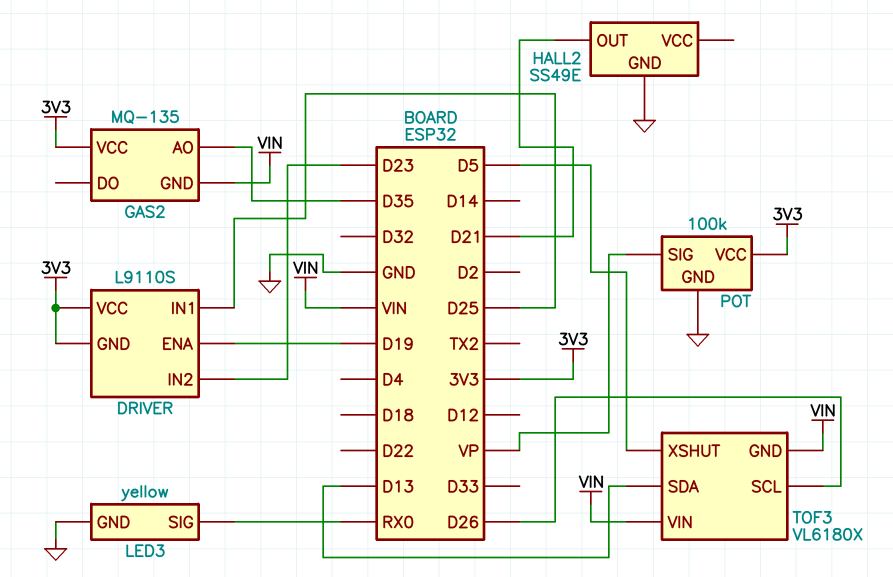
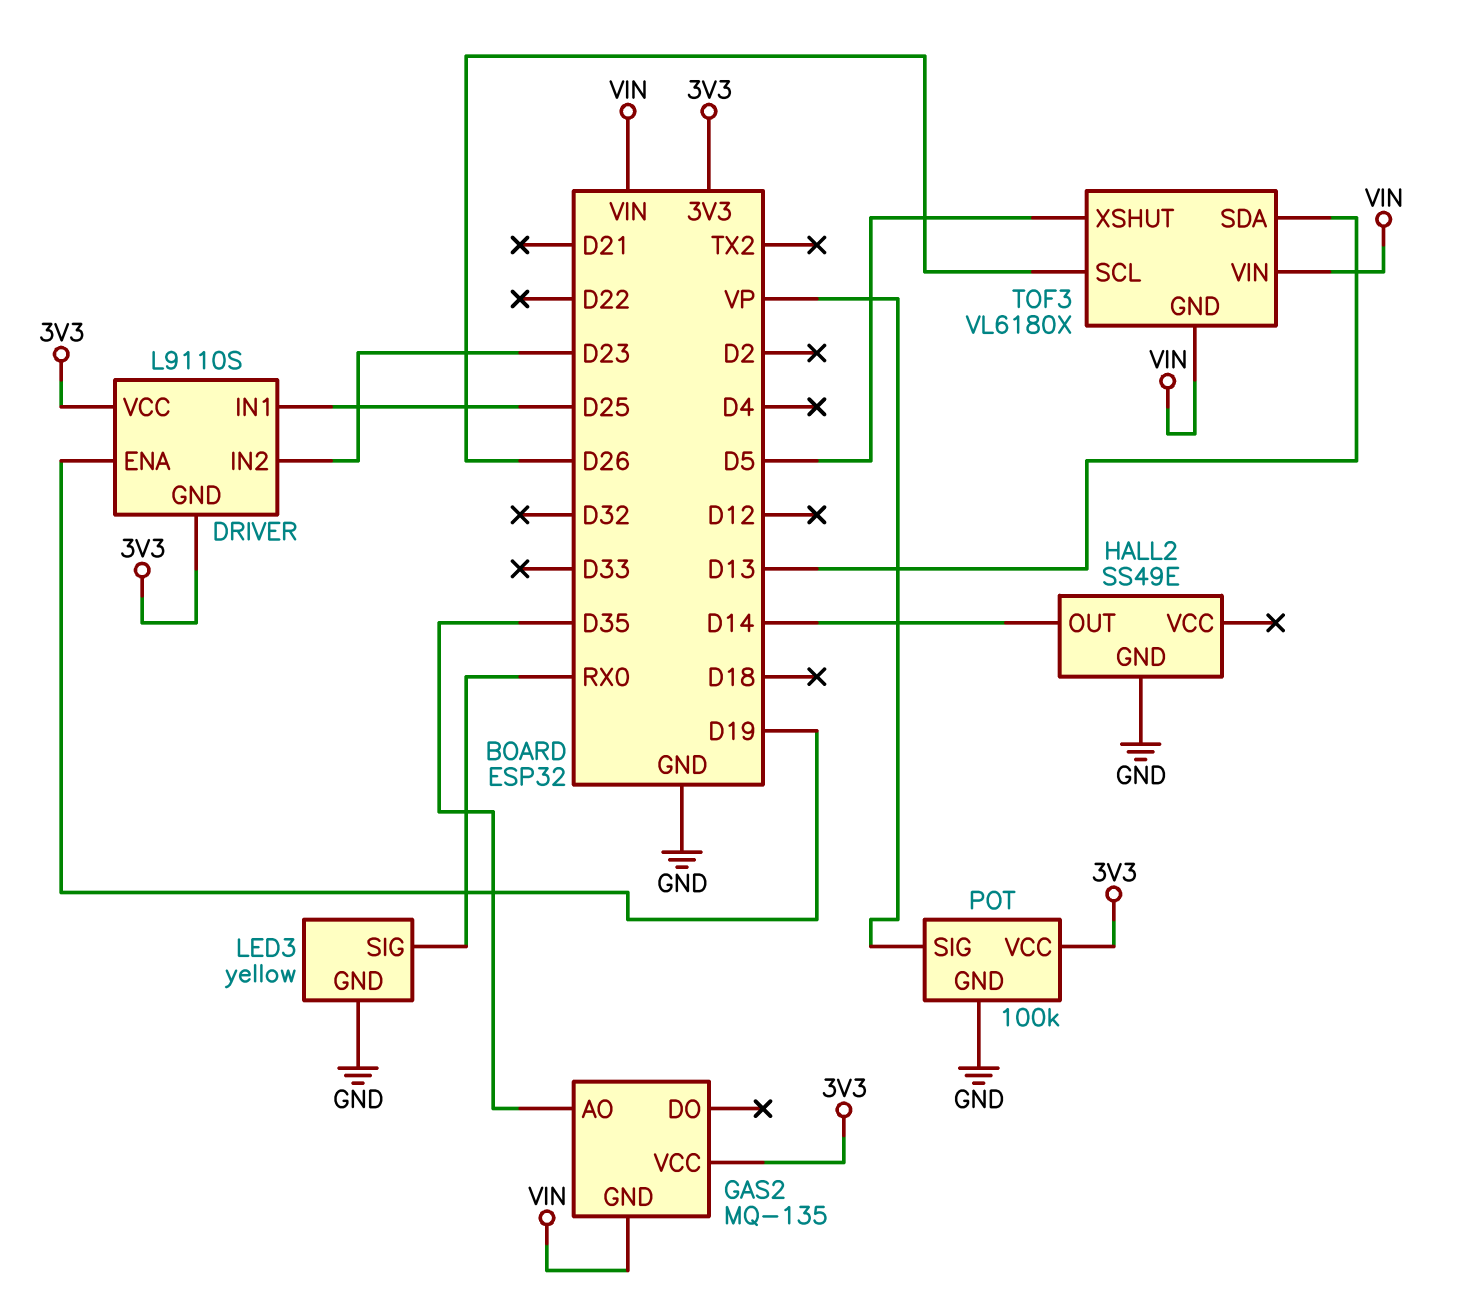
HALL2 pin OUT: D21 -> D14

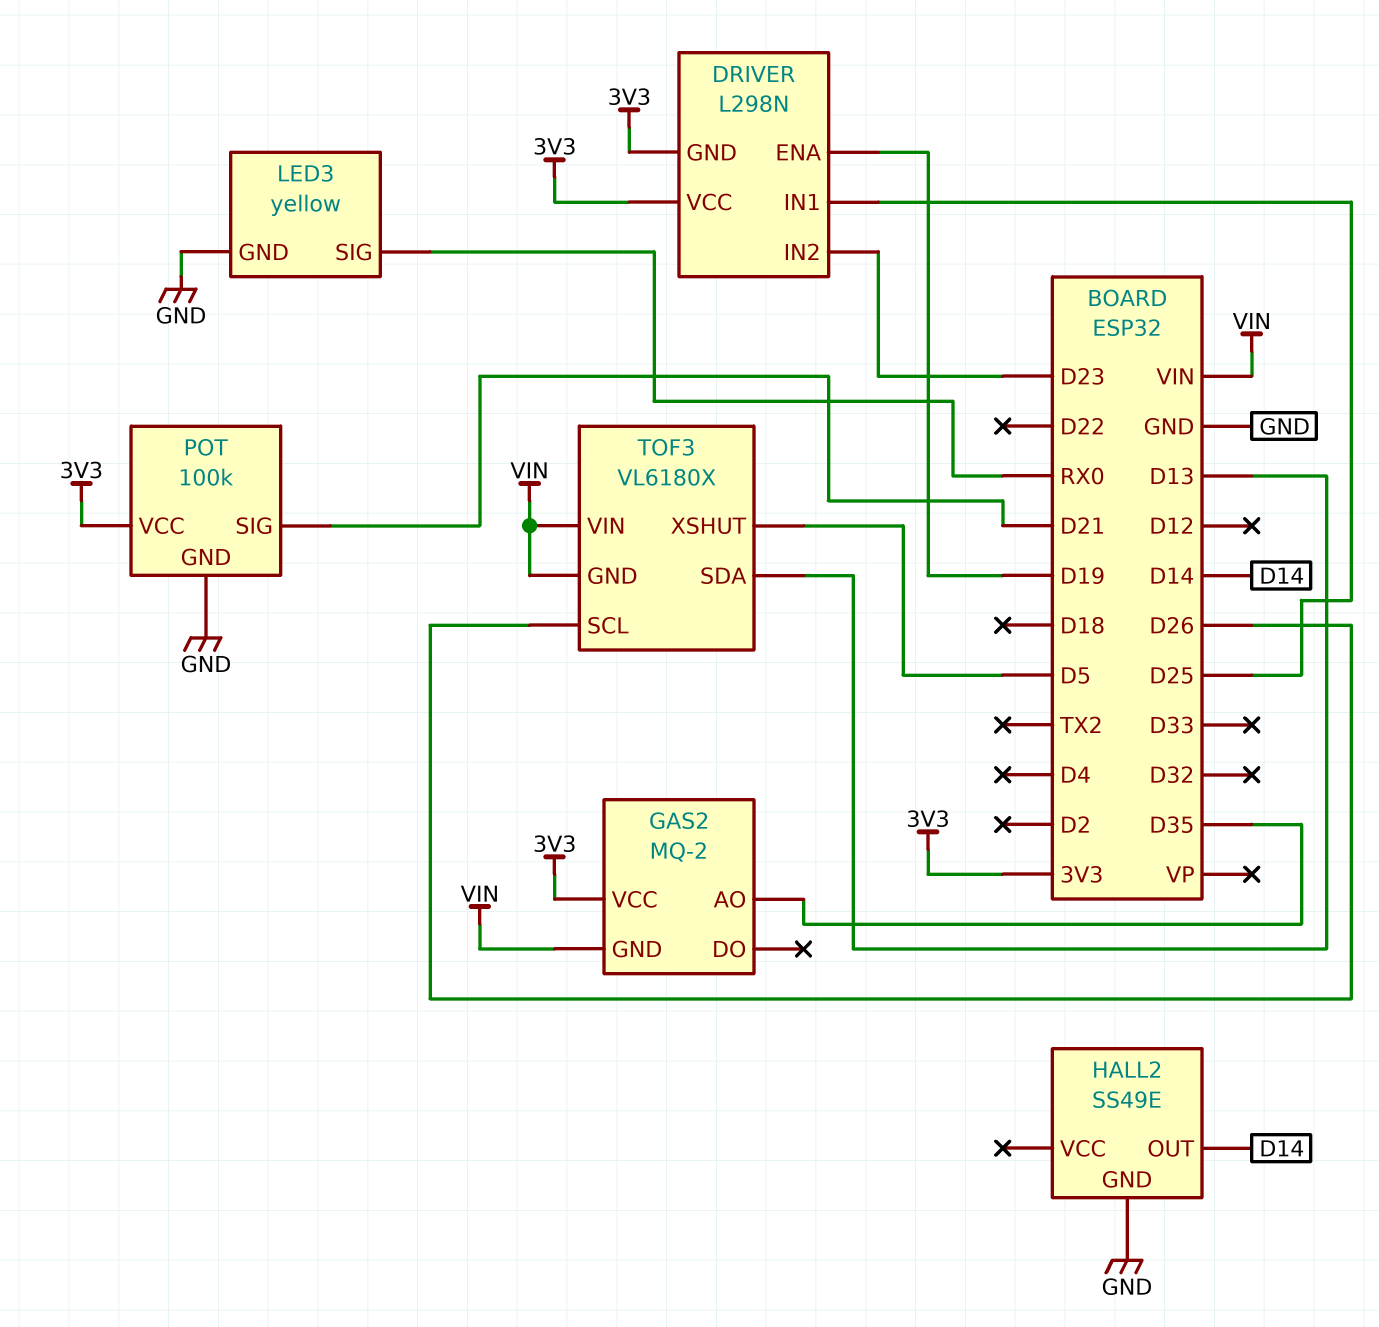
DRIVER: L9110S -> L298N
GAS2: MQ-135 -> MQ-2
POT pin SIG: VP -> D21

